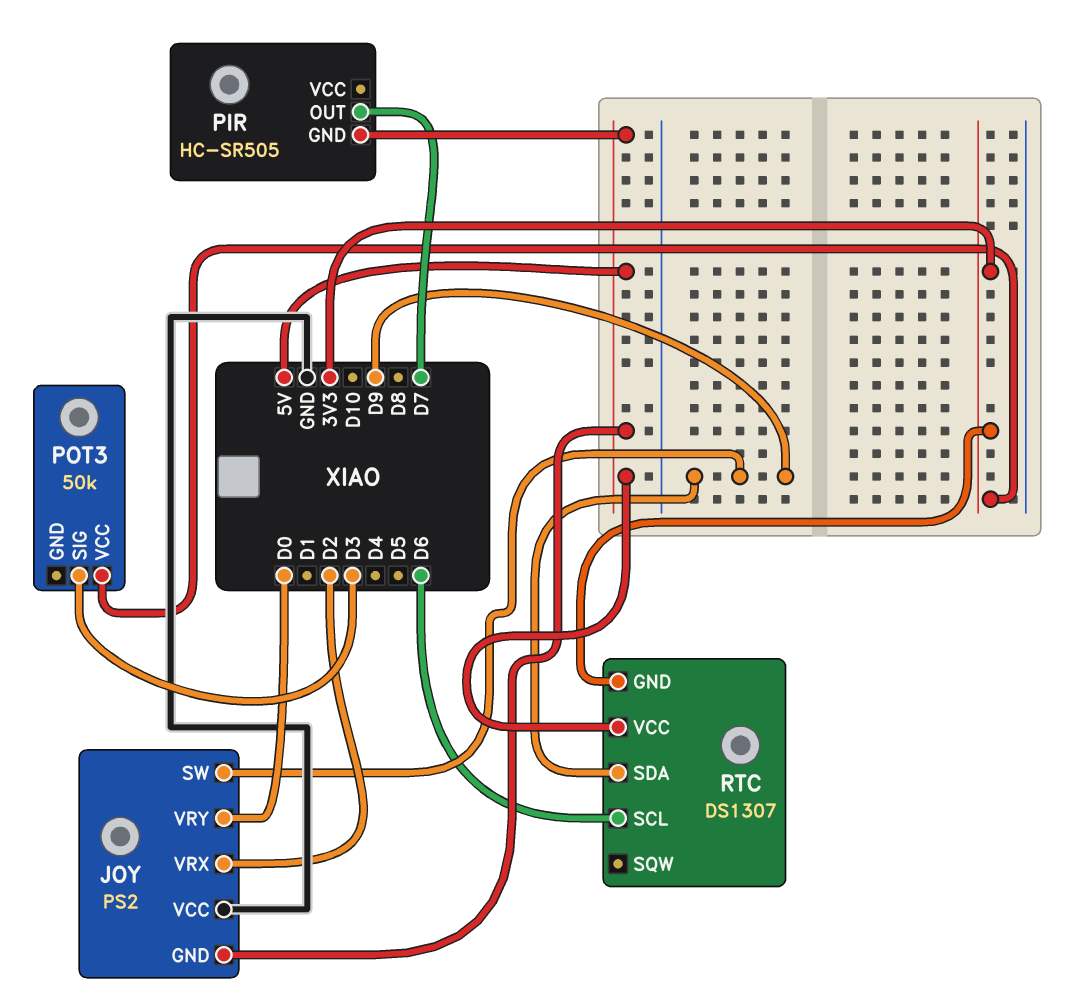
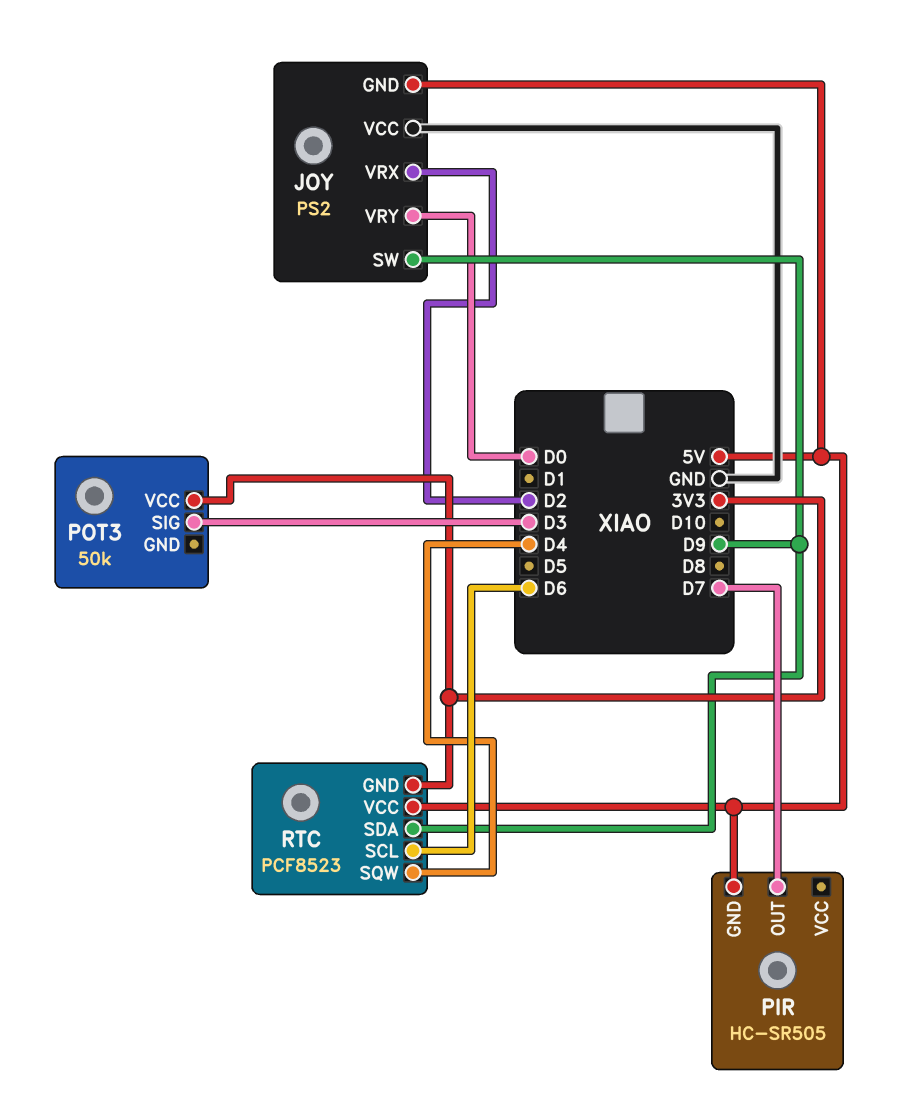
RTC: DS1307 -> PCF8523
RTC pin SQW: none -> D4

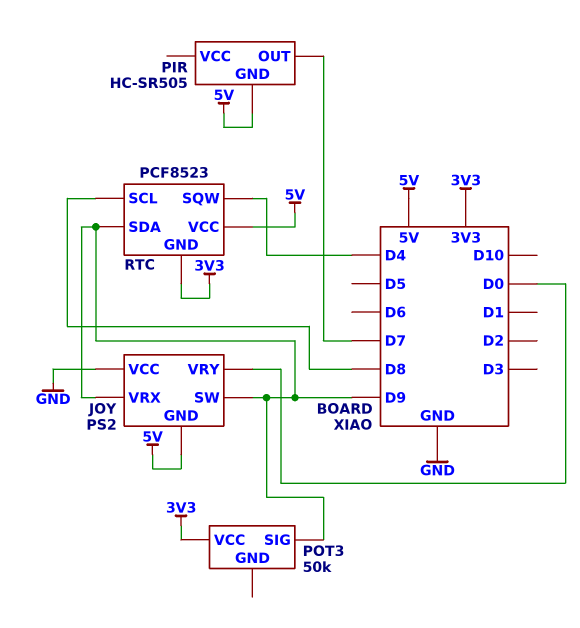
JOY pin VRX: D2 -> D9
POT3 pin SIG: D3 -> D9
RTC pin SCL: D6 -> D8

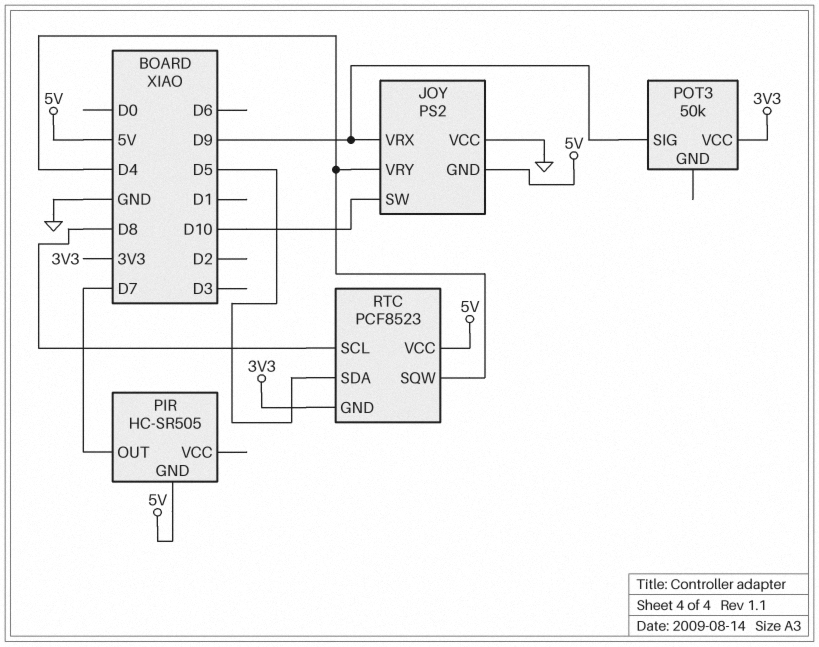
JOY pin SW: D9 -> D10
JOY pin VRY: D0 -> D4
RTC pin SDA: D9 -> D5

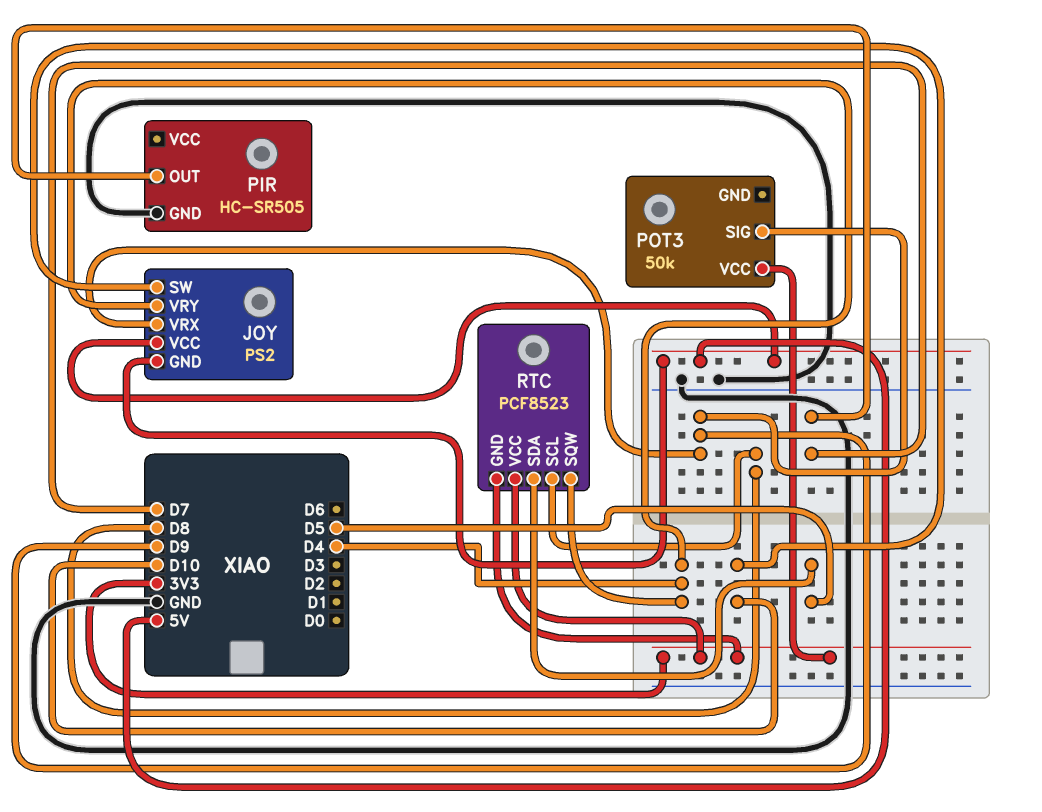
JOY pin VCC: GND -> 5V
PIR pin GND: 5V -> GND
RTC pin VCC: 5V -> 3V3

